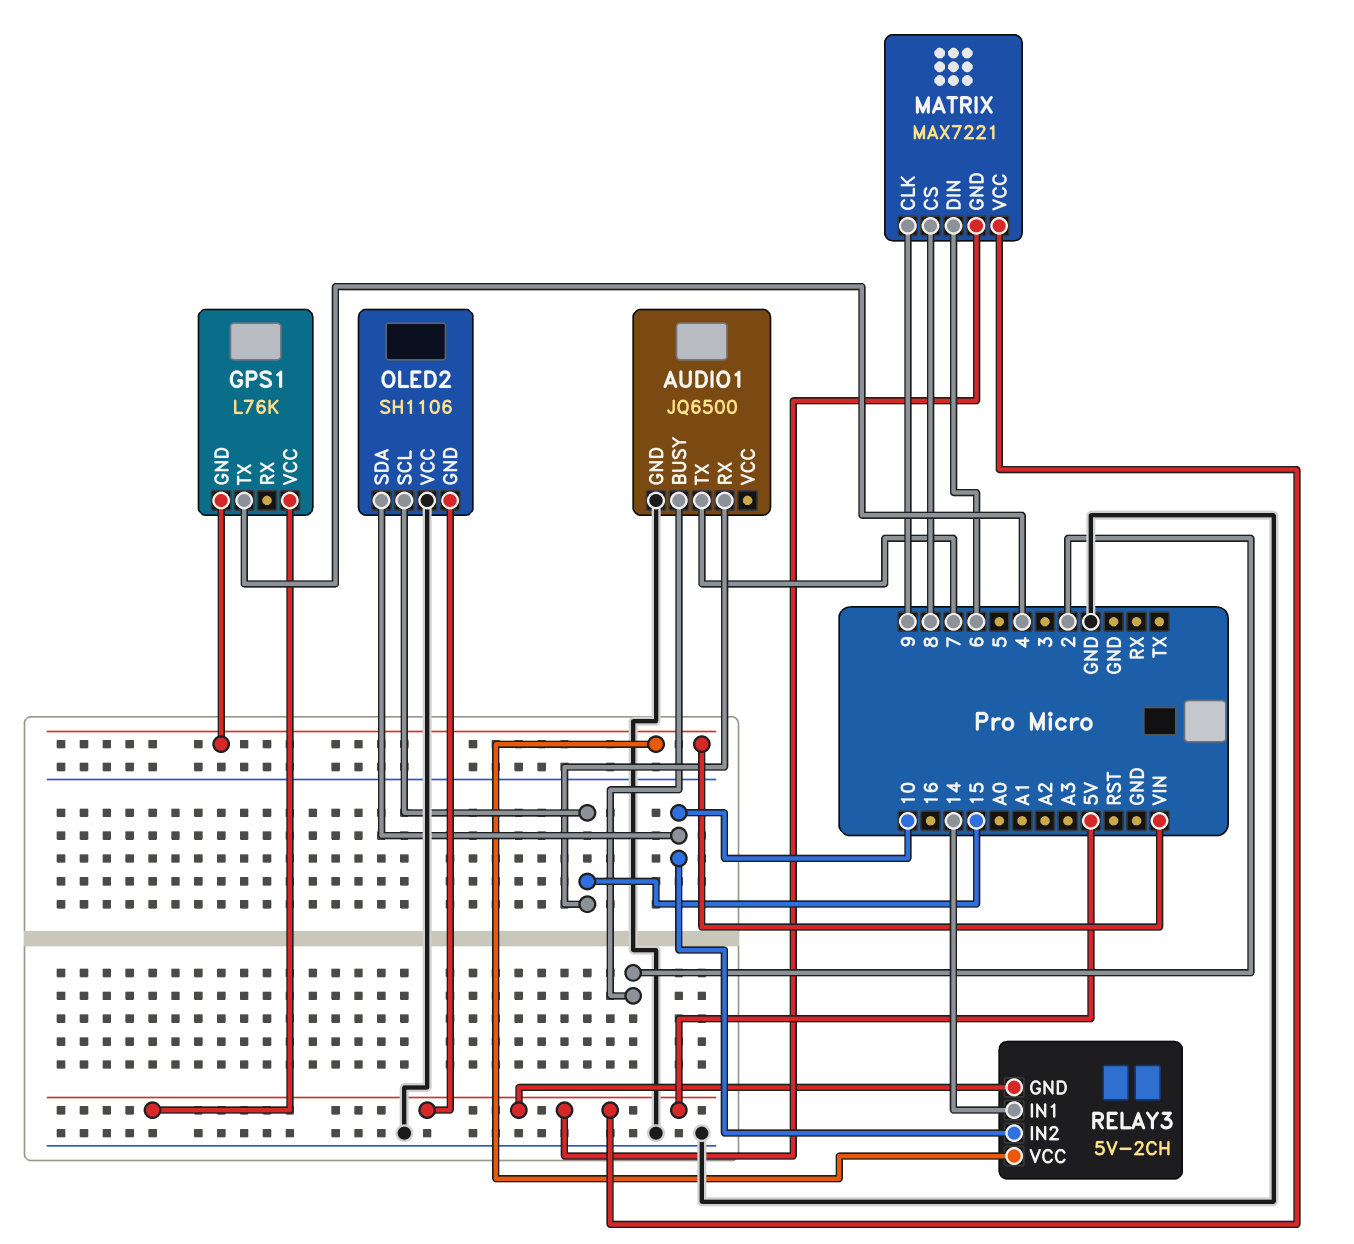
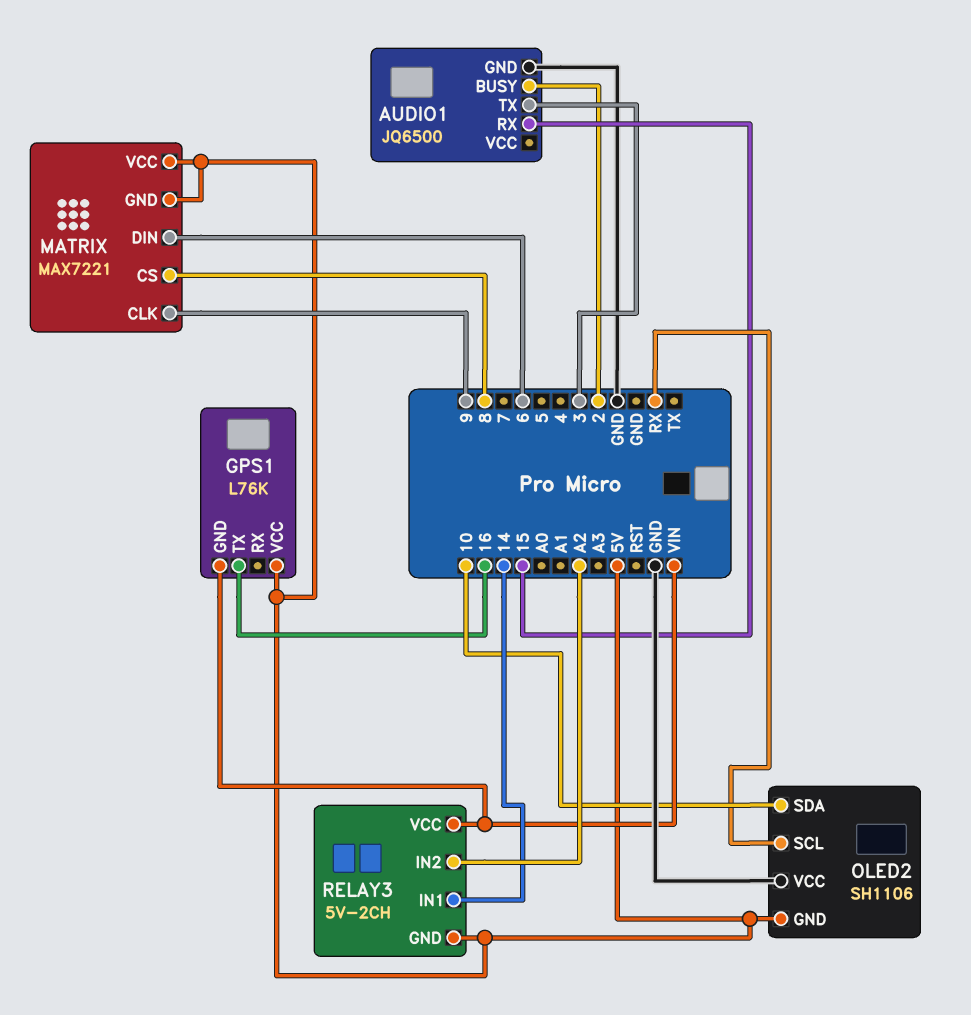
AUDIO1 pin TX: 7 -> 3
GPS1 pin TX: 4 -> 16
OLED2 pin SCL: 15 -> RX
RELAY3 pin IN2: 10 -> A2

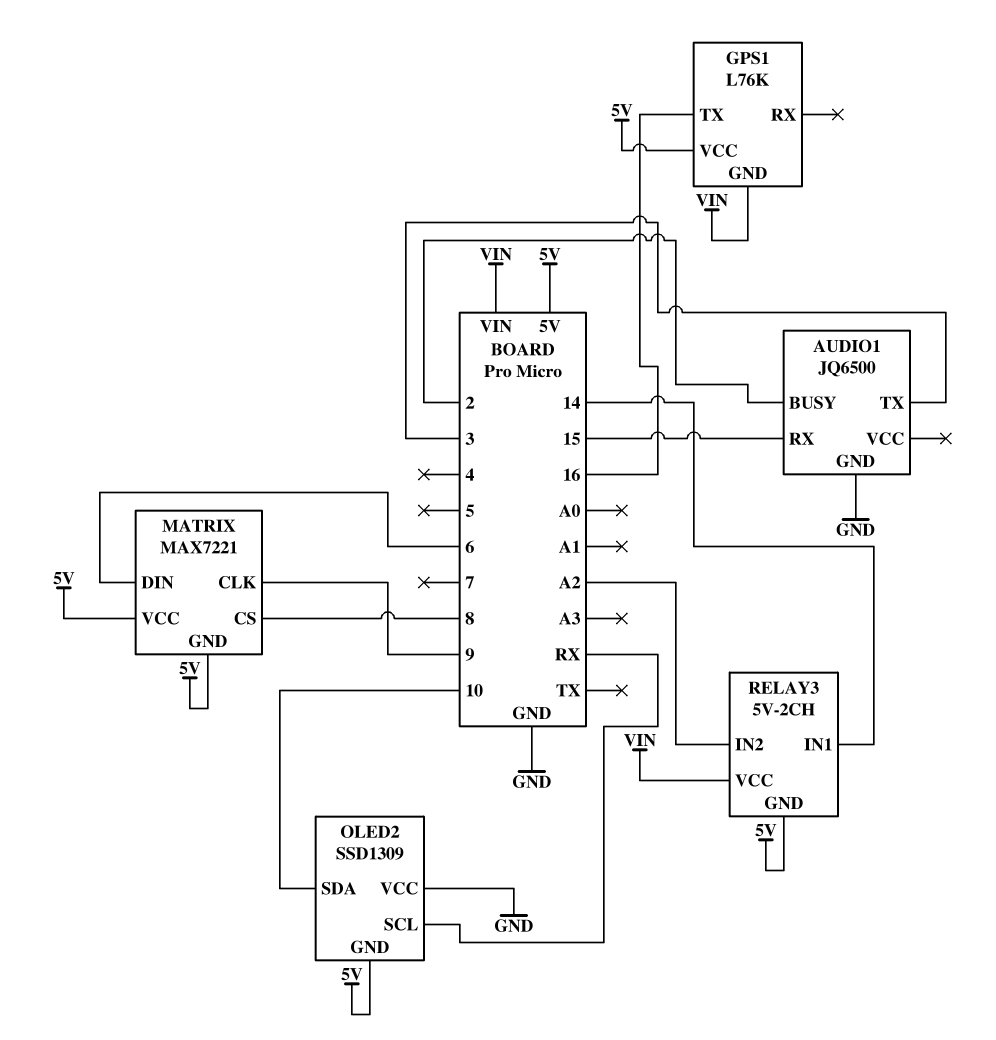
OLED2: SH1106 -> SSD1309

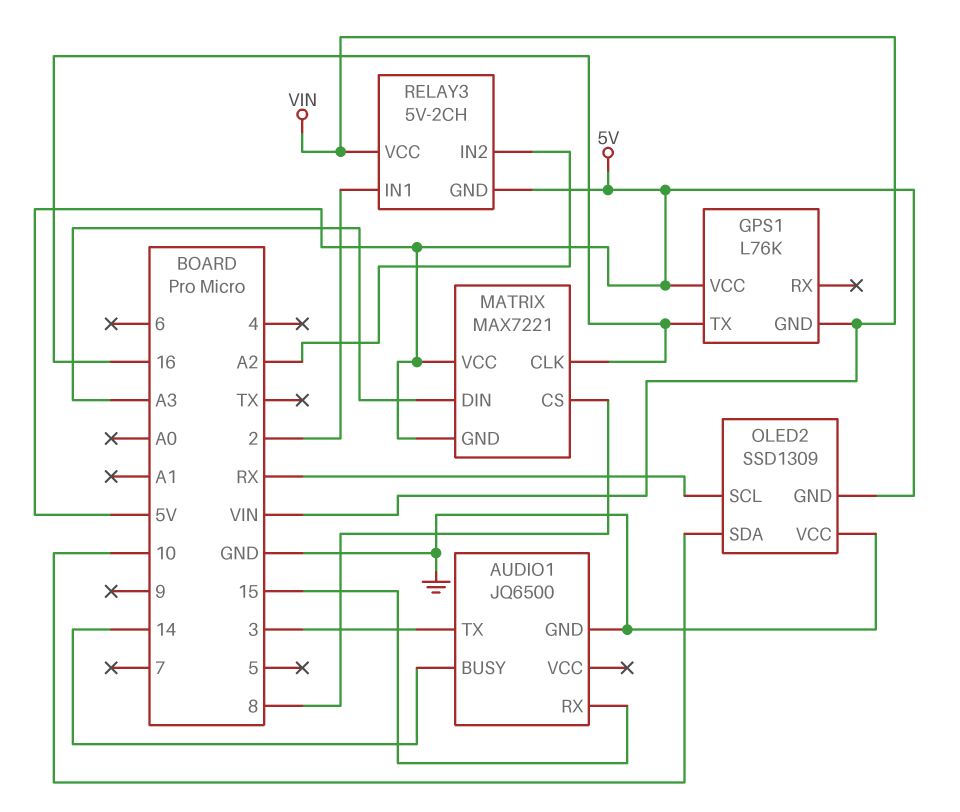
AUDIO1 pin BUSY: 2 -> 14
MATRIX pin CLK: 9 -> 16
MATRIX pin DIN: 6 -> A3
RELAY3 pin IN1: 14 -> 2

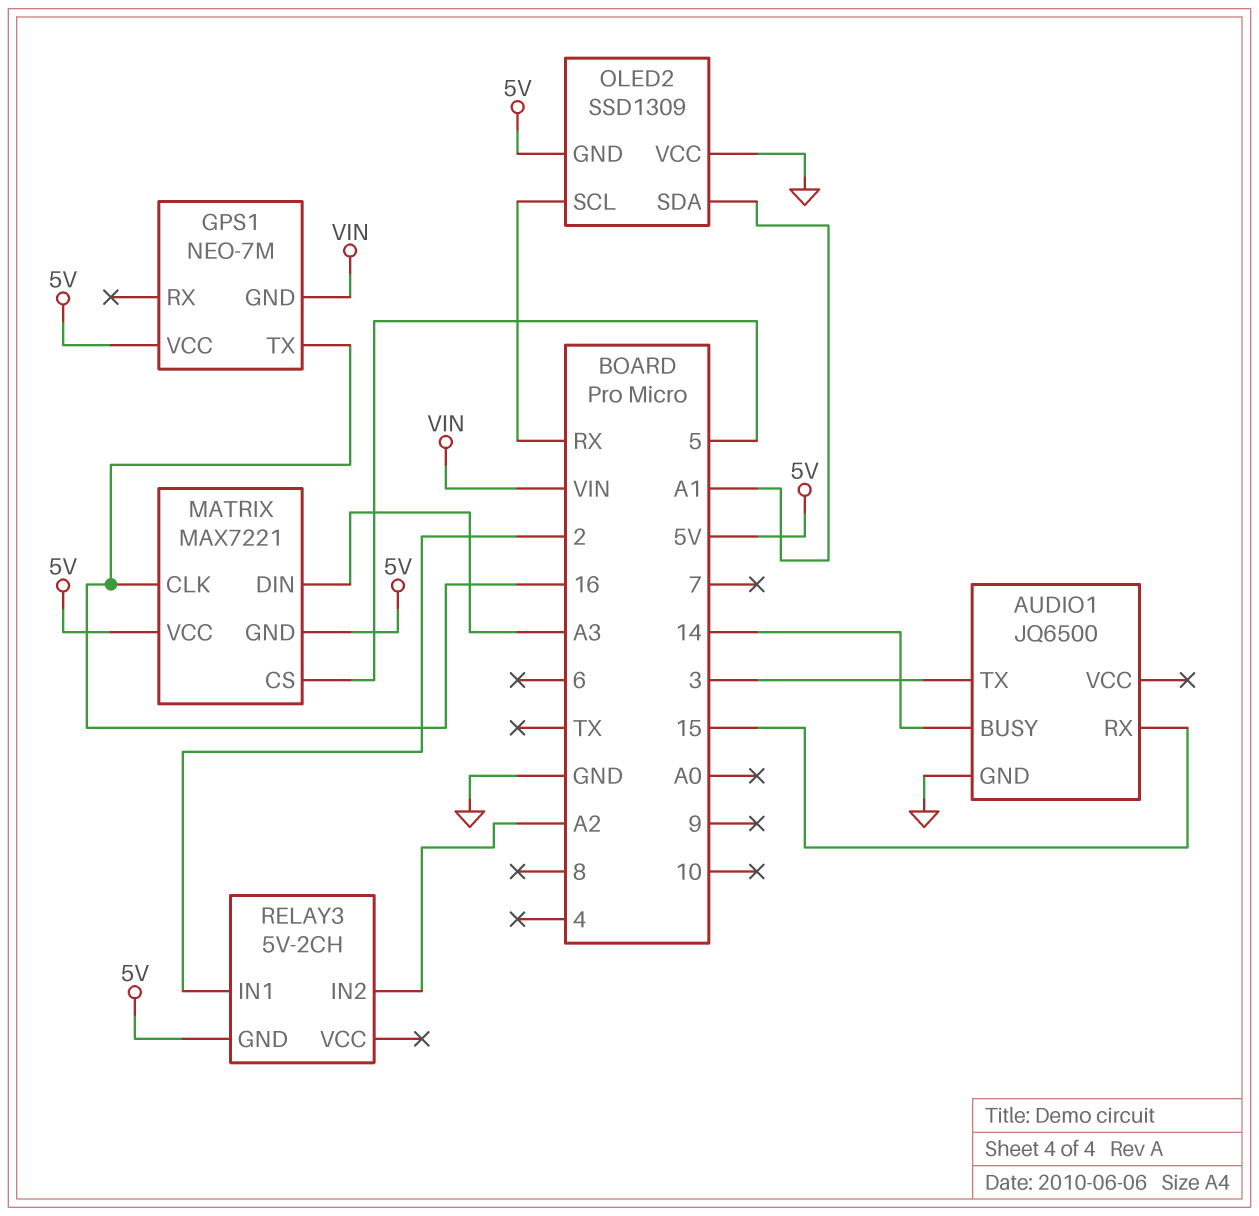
GPS1: L76K -> NEO-7M
MATRIX pin CS: 8 -> 5
OLED2 pin SDA: 10 -> A1
RELAY3 pin VCC: VIN -> none

